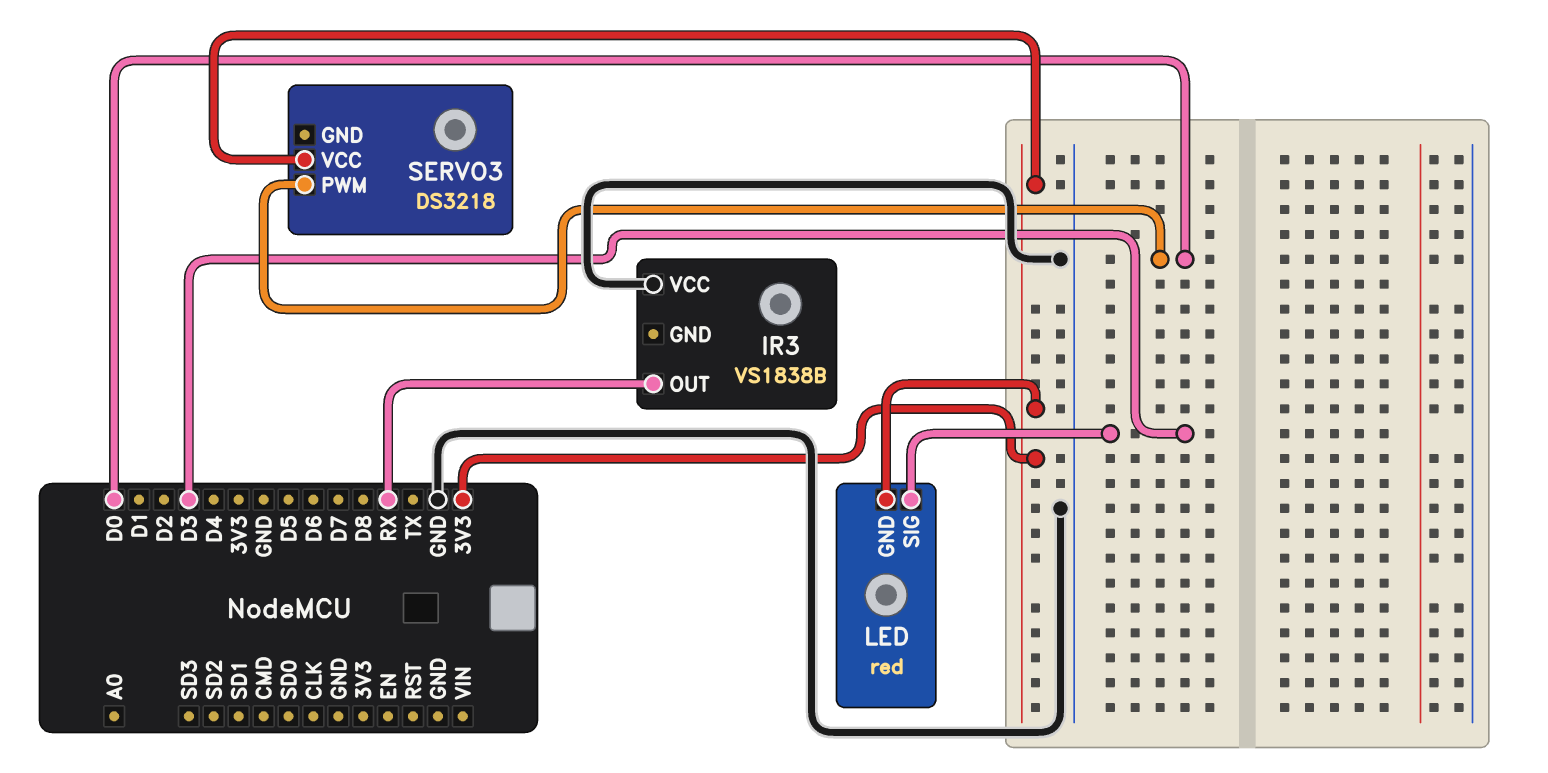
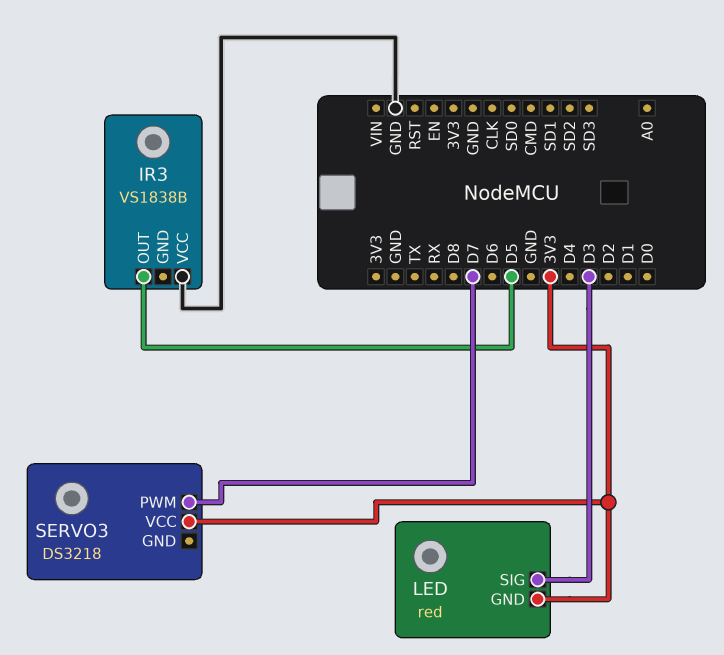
IR3 pin OUT: RX -> D5
SERVO3 pin PWM: D0 -> D7

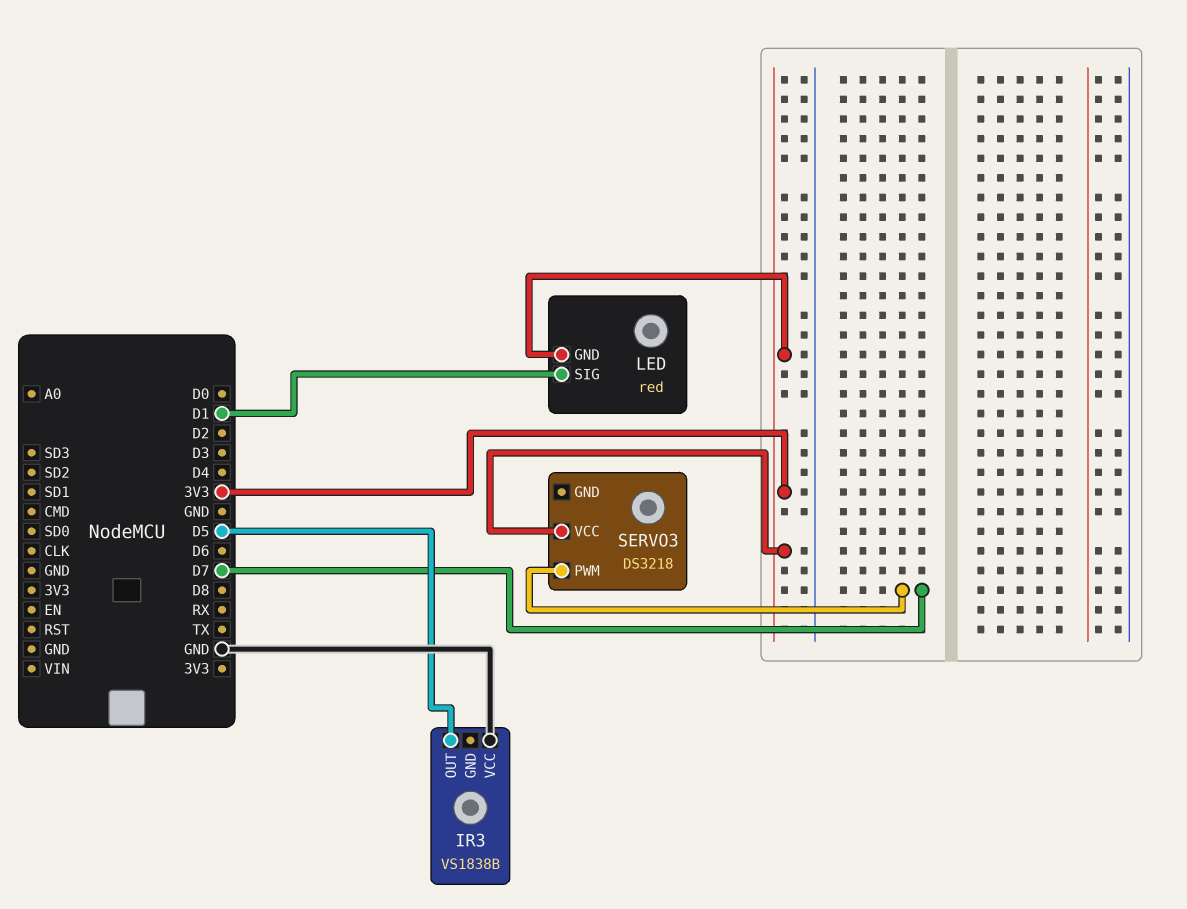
LED pin SIG: D3 -> D1

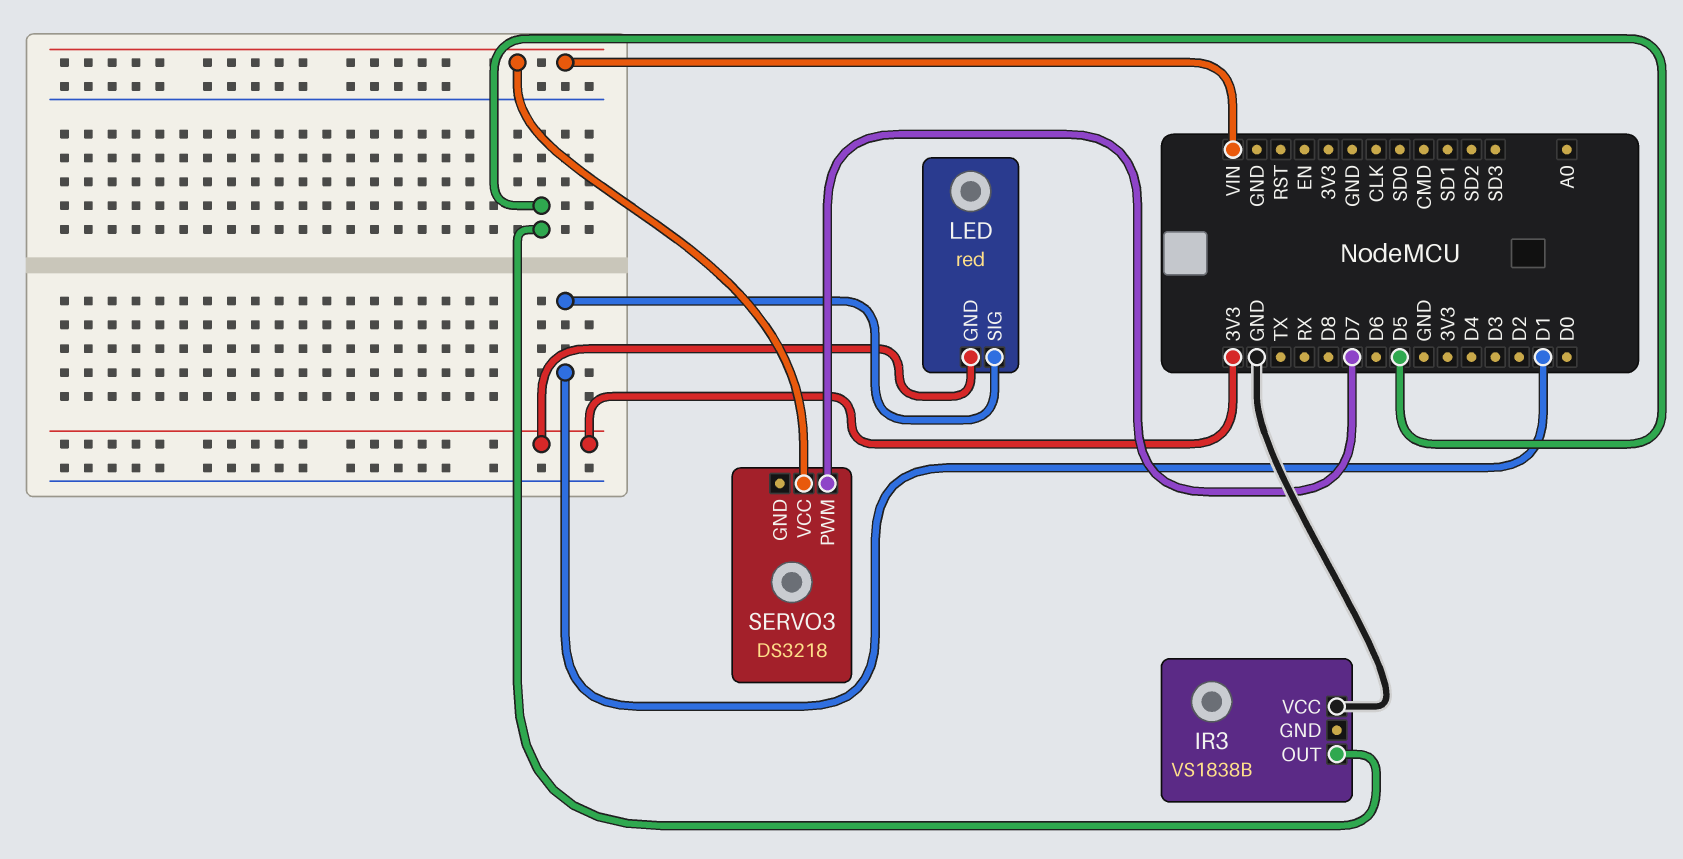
SERVO3 pin VCC: 3V3 -> VIN

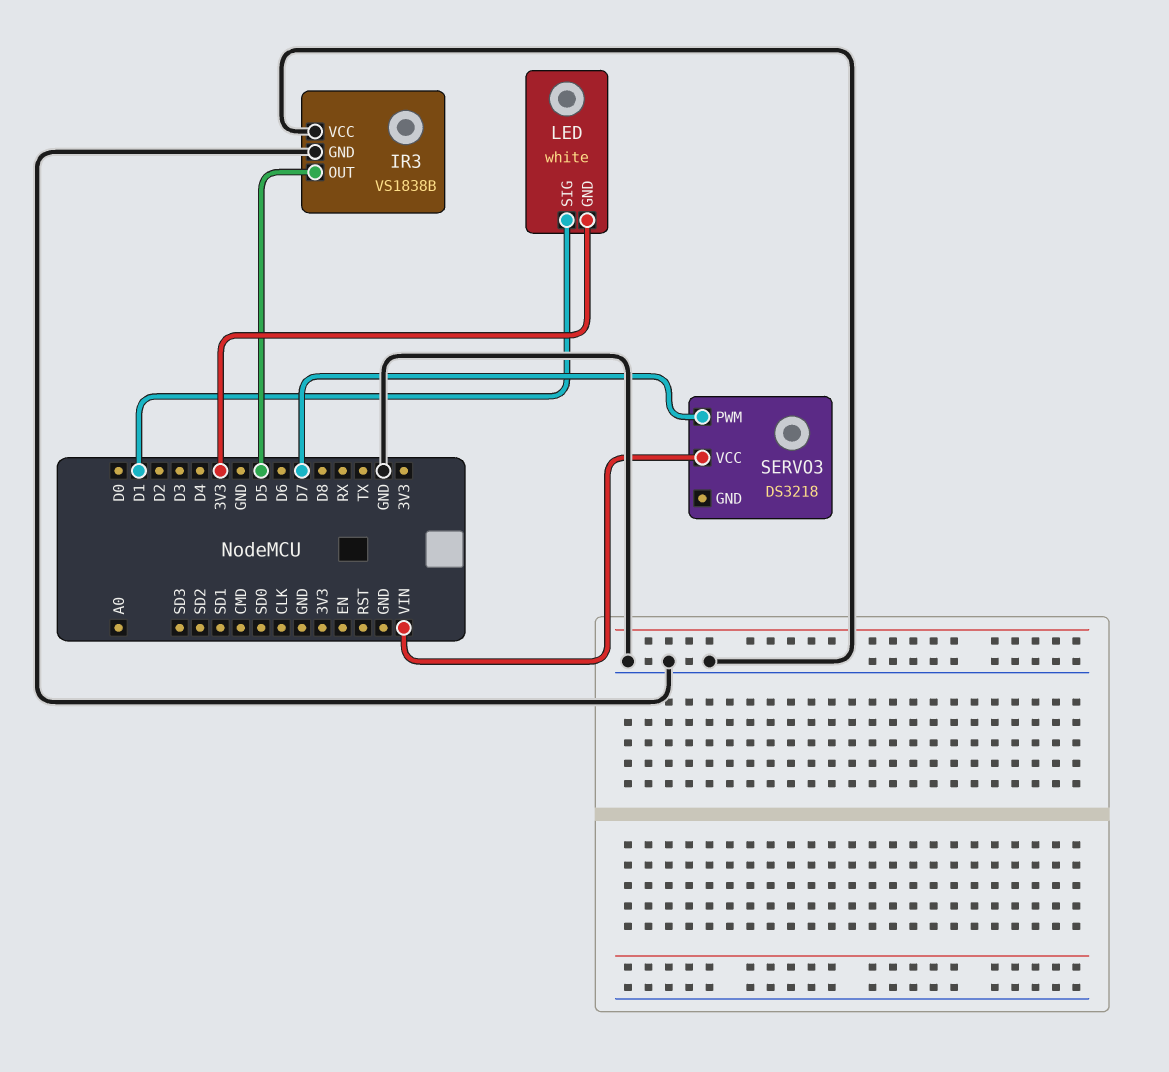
IR3 pin GND: none -> GND
LED: red -> white

